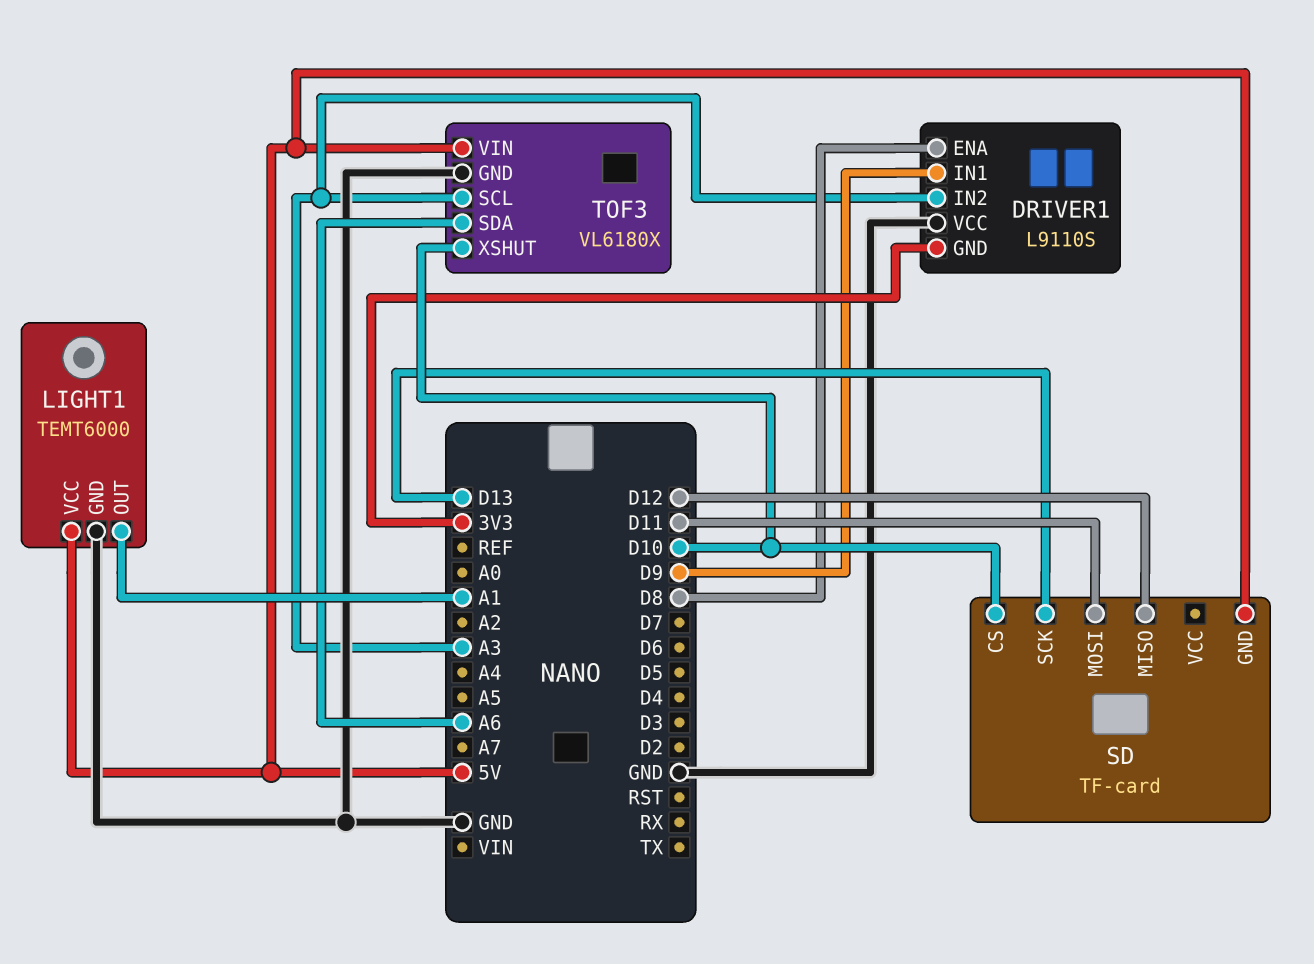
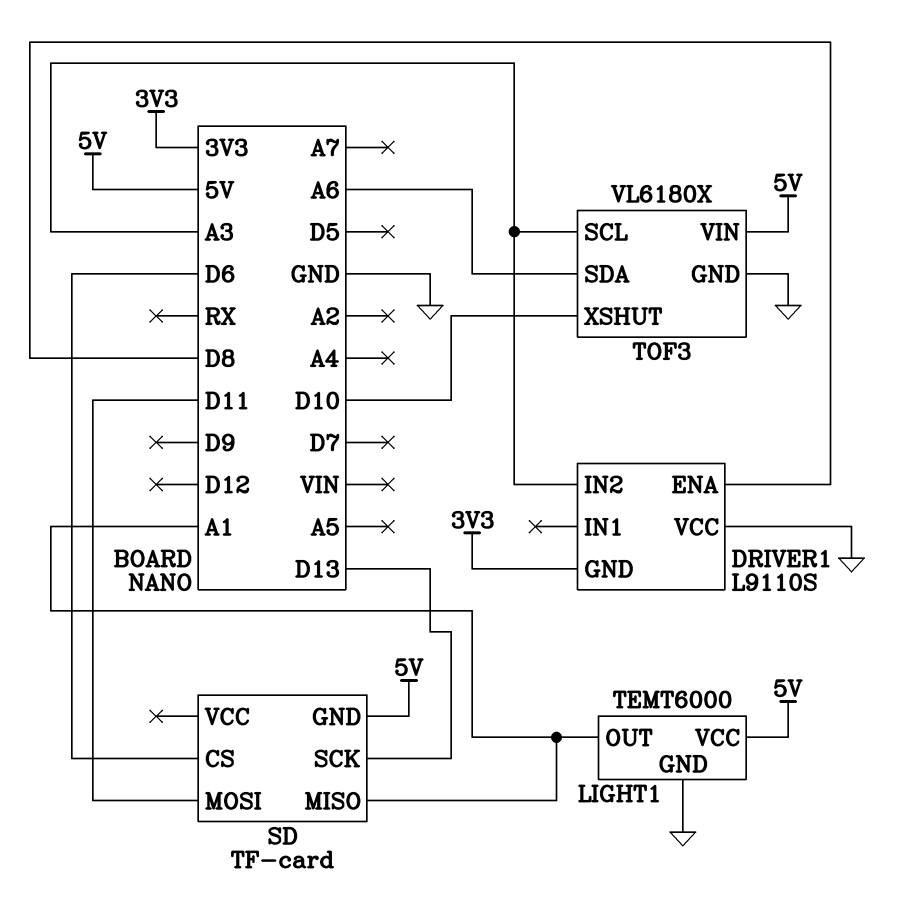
DRIVER1 pin IN1: D9 -> none
SD pin CS: D10 -> D6
SD pin MISO: D12 -> A1

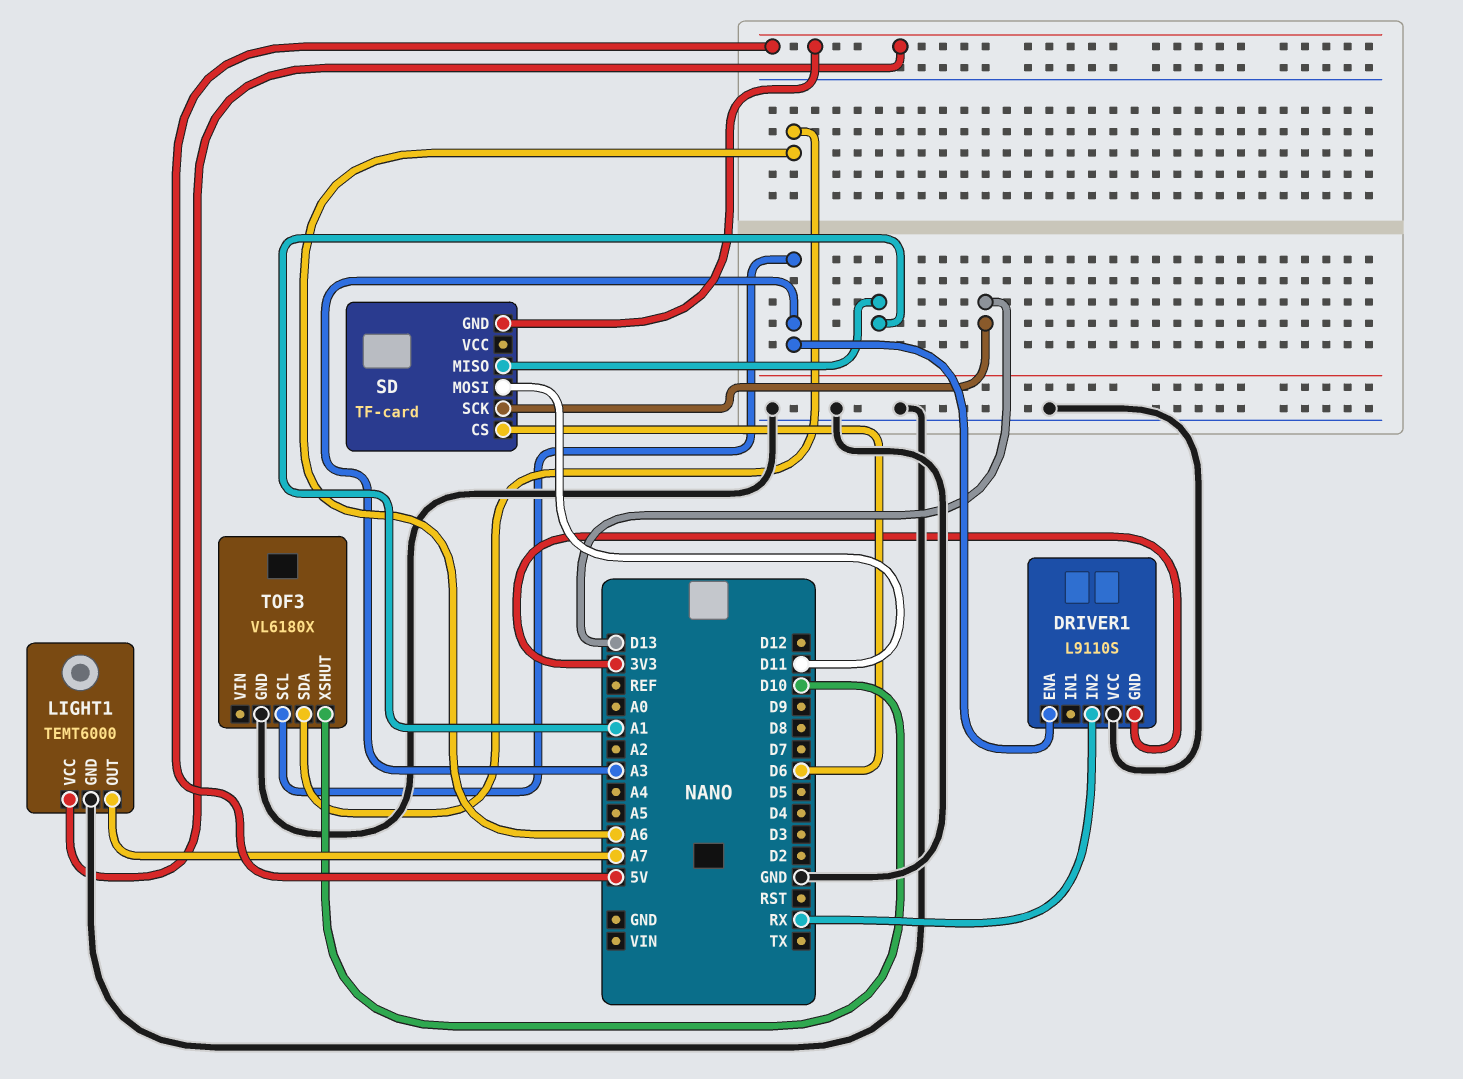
DRIVER1 pin ENA: D8 -> A3
DRIVER1 pin IN2: A3 -> RX
LIGHT1 pin OUT: A1 -> A7
TOF3 pin VIN: 5V -> none

